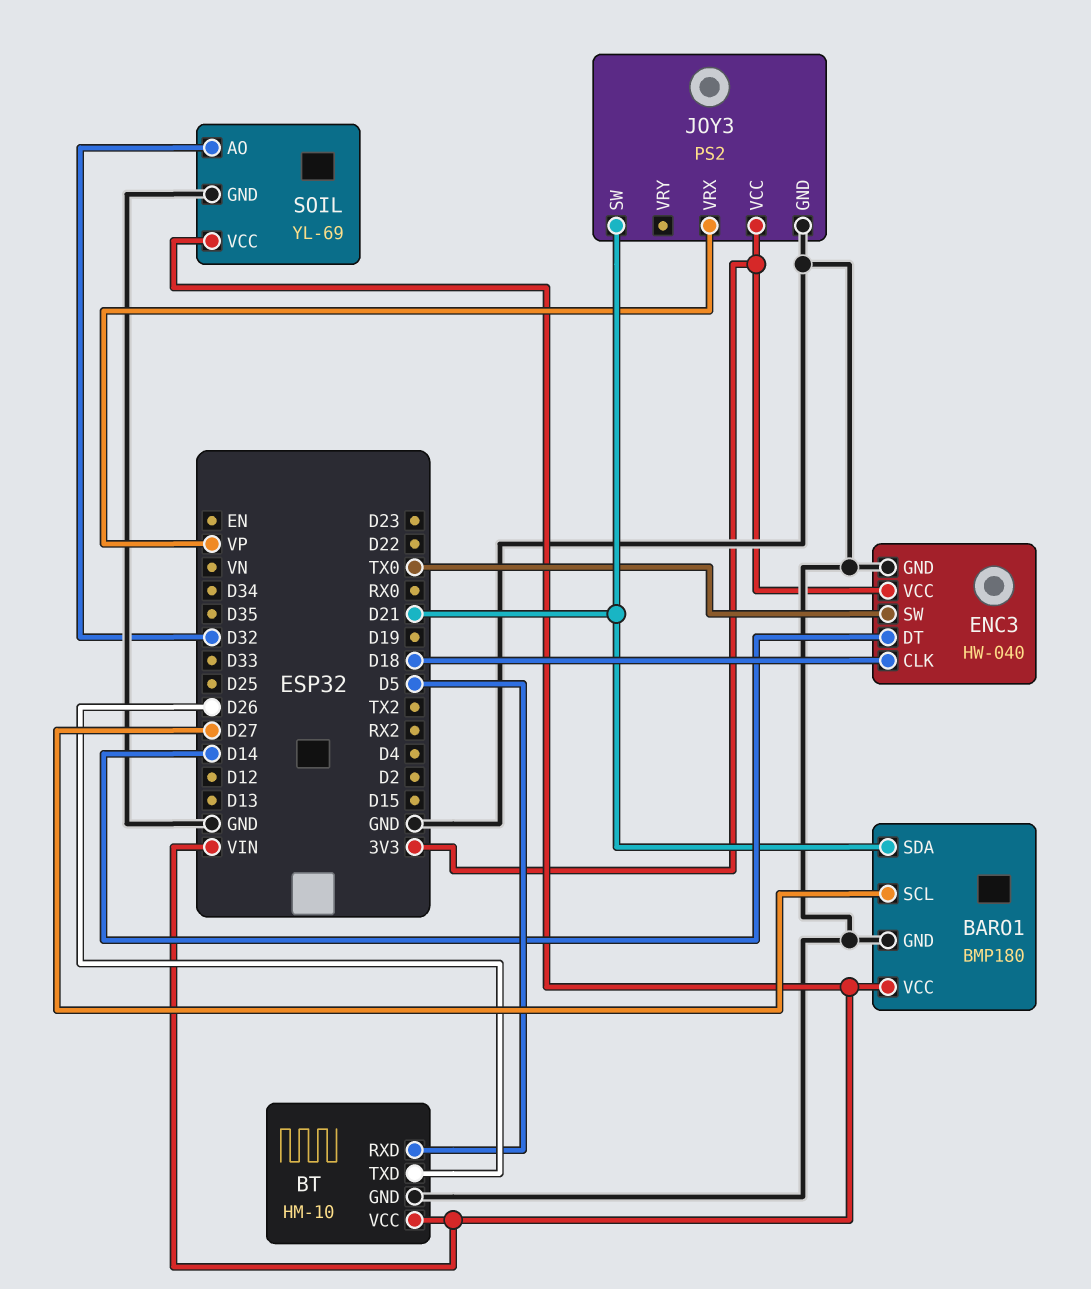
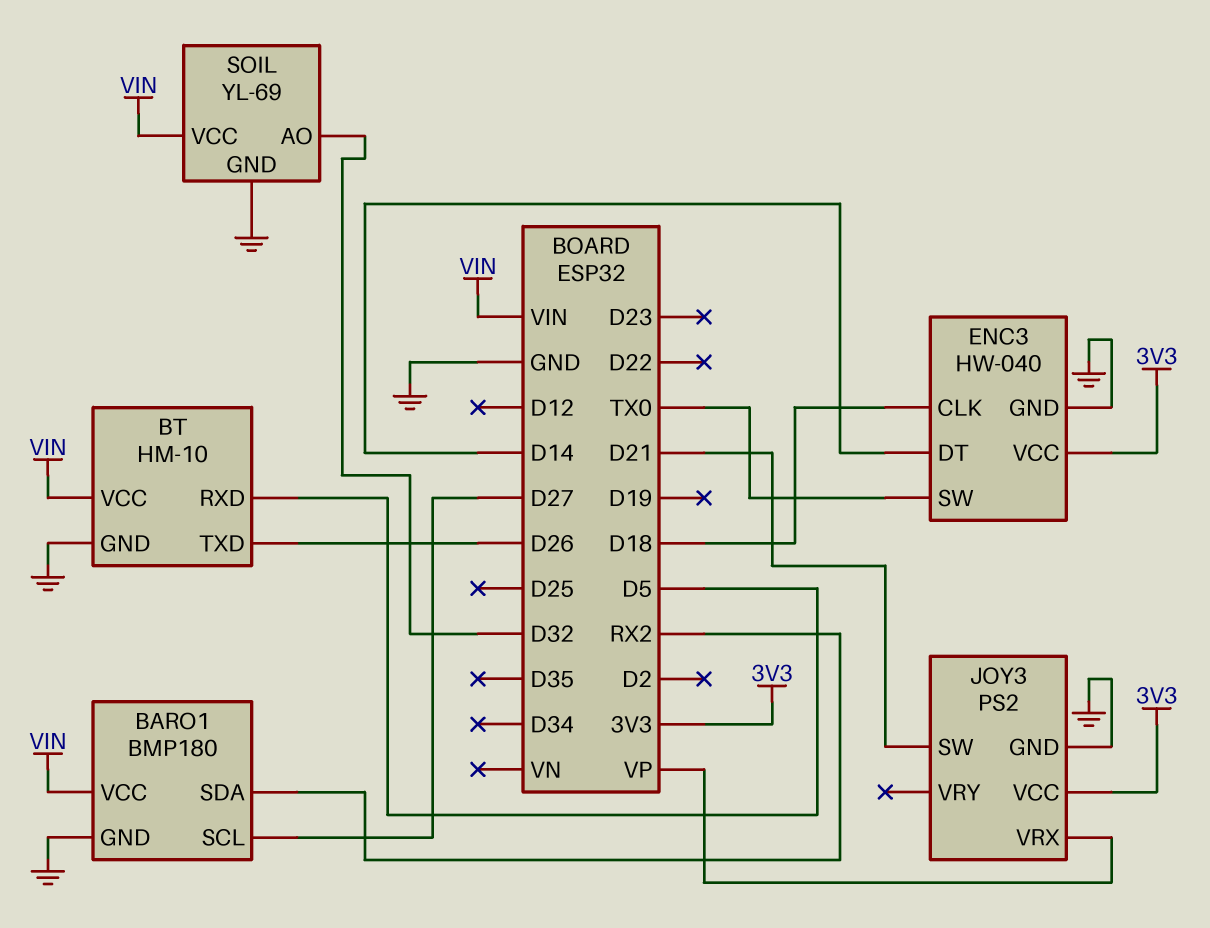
BARO1 pin SDA: D21 -> RX2

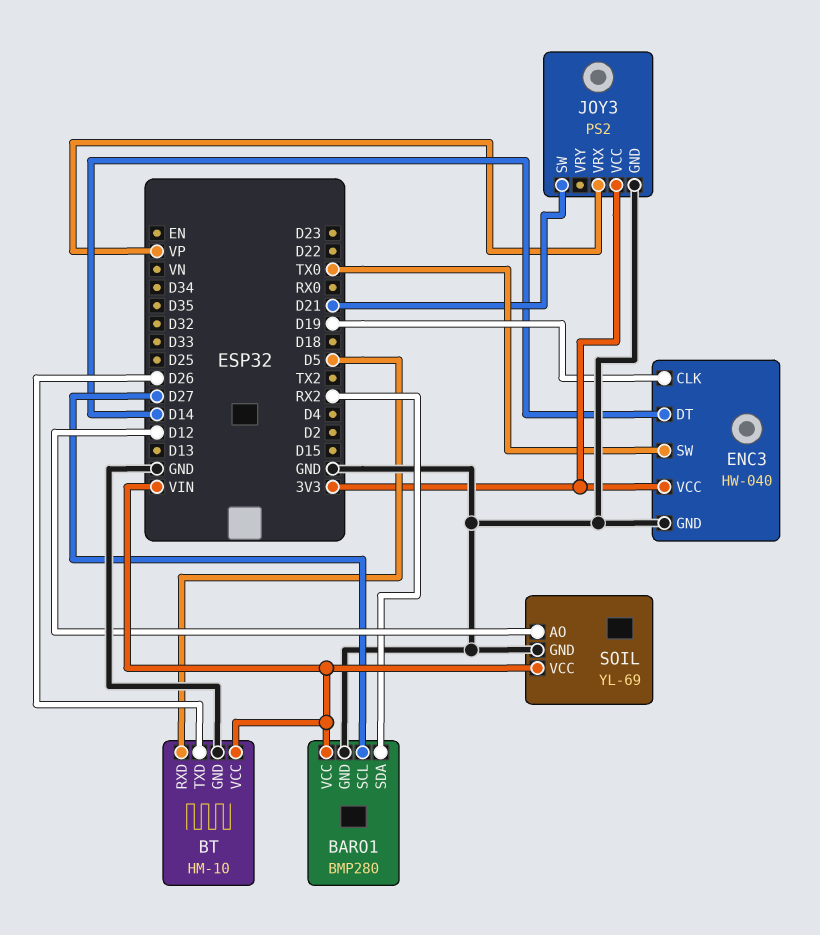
BARO1: BMP180 -> BMP280
ENC3 pin CLK: D18 -> D19
SOIL pin AO: D32 -> D12

